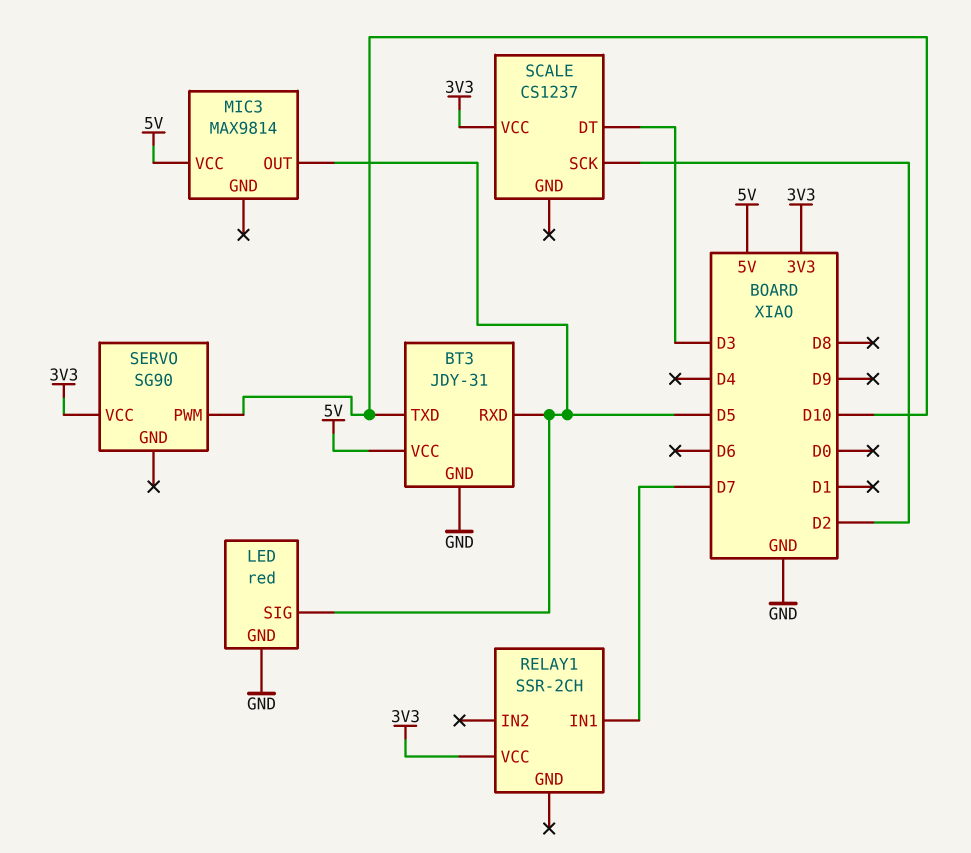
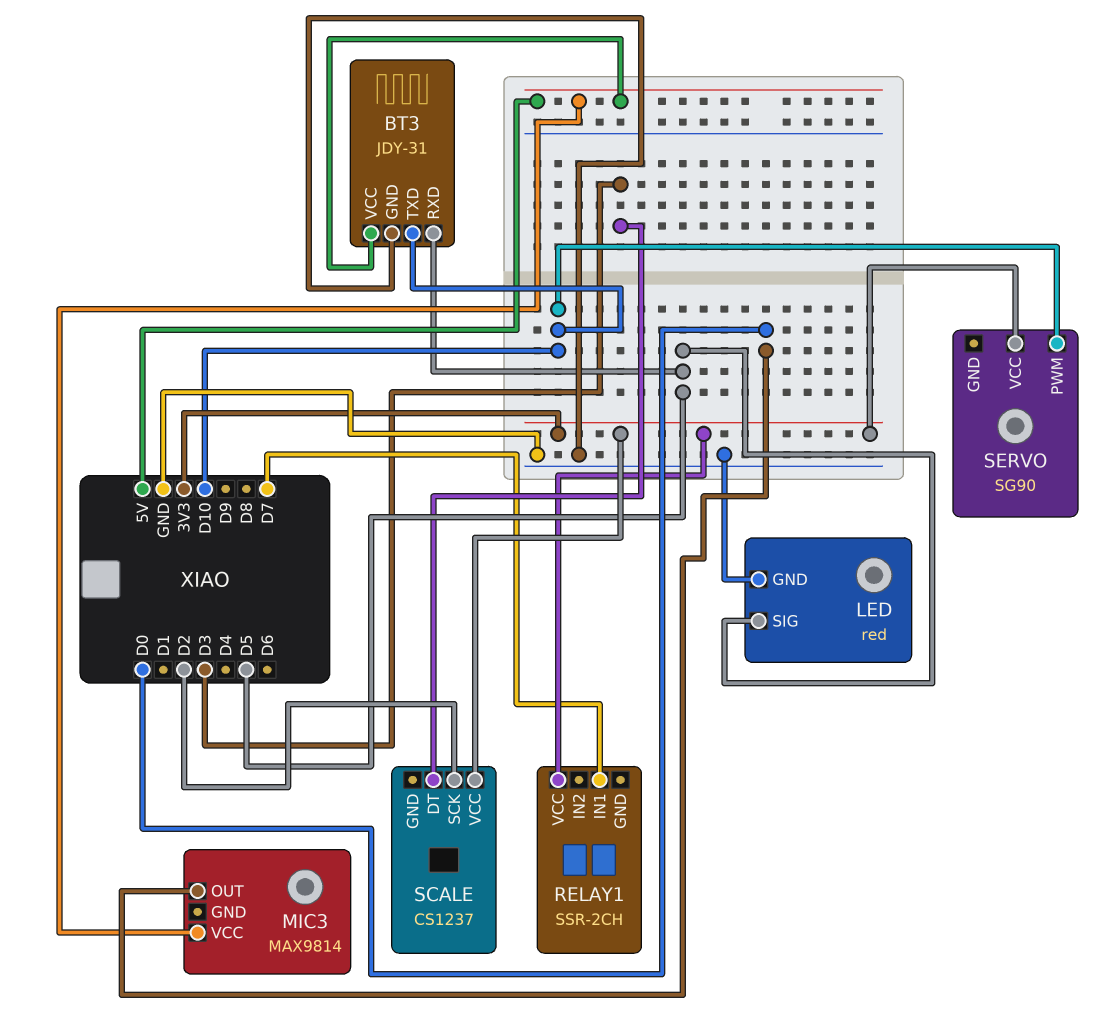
MIC3 pin OUT: D5 -> D0

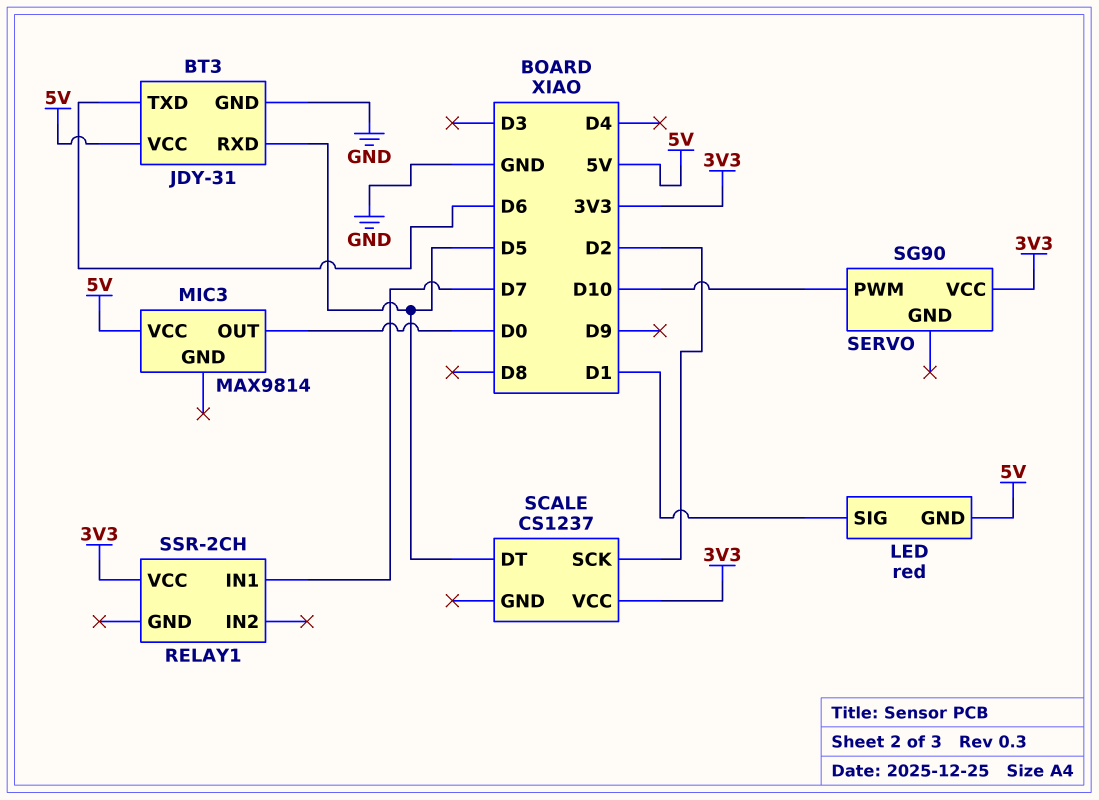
BT3 pin TXD: D10 -> D6
LED pin GND: GND -> 5V
LED pin SIG: D5 -> D1
SCALE pin DT: D3 -> D5

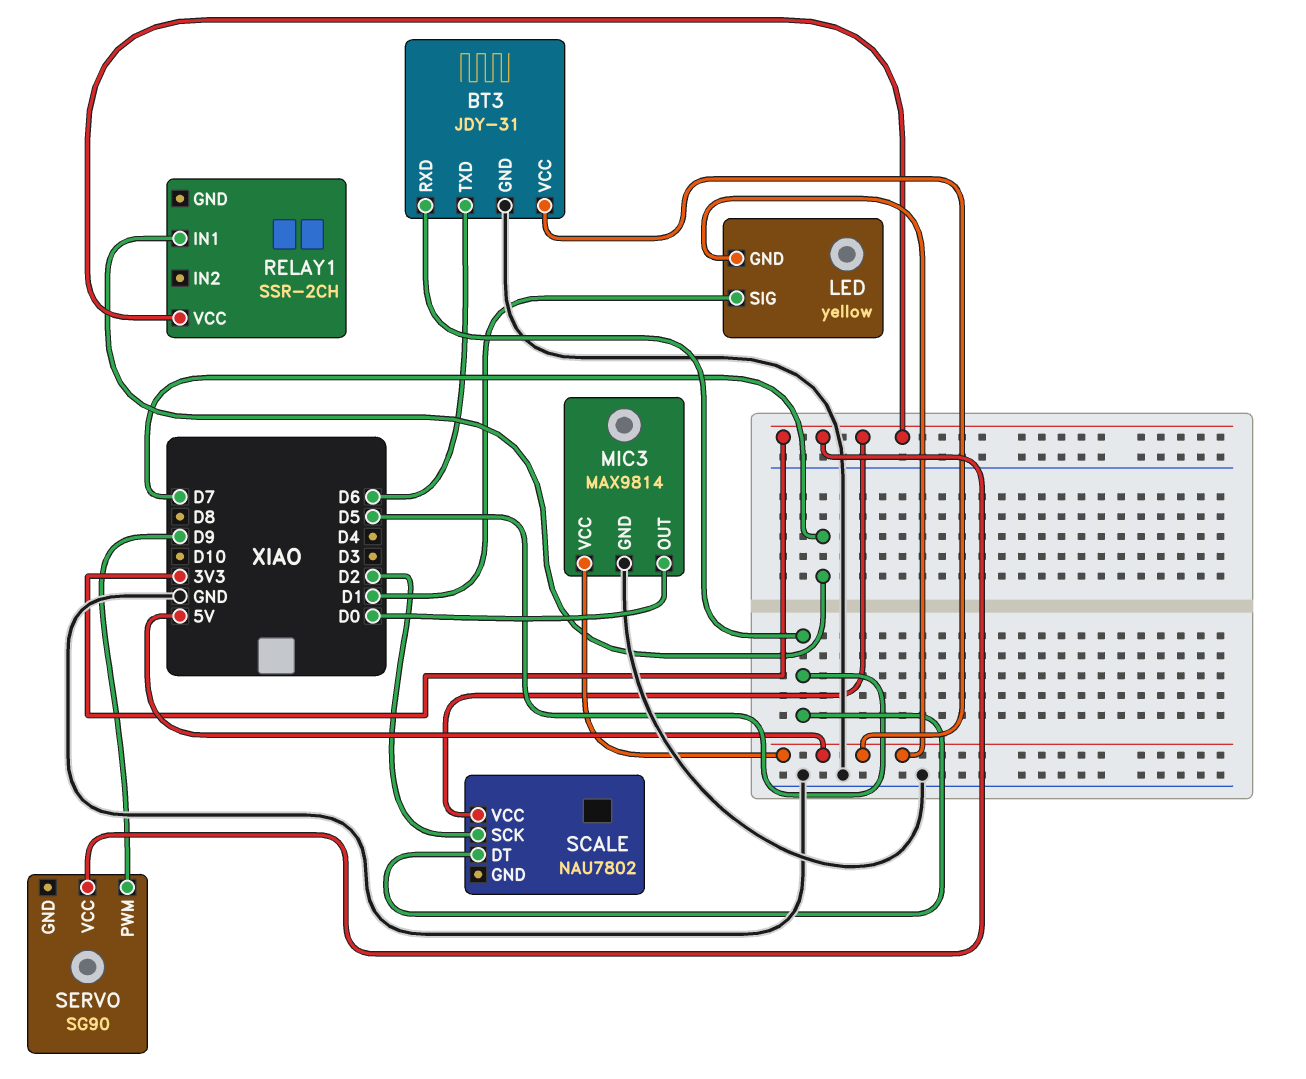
LED: red -> yellow
MIC3 pin GND: none -> GND
SCALE: CS1237 -> NAU7802
SERVO pin PWM: D10 -> D9

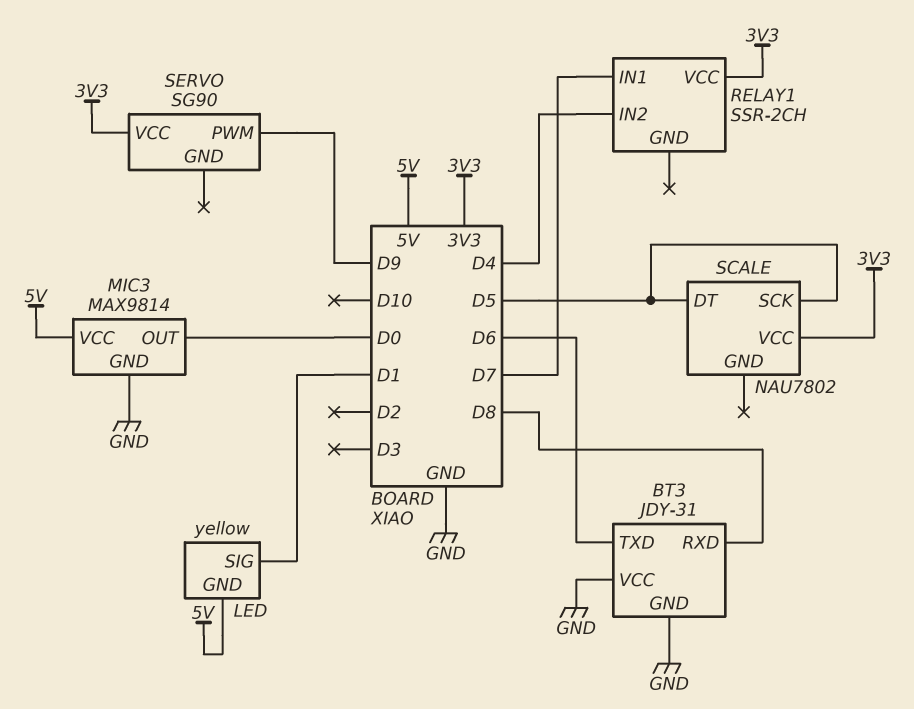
BT3 pin RXD: D5 -> D8
BT3 pin VCC: 5V -> GND
RELAY1 pin IN2: none -> D4
SCALE pin SCK: D2 -> D5

